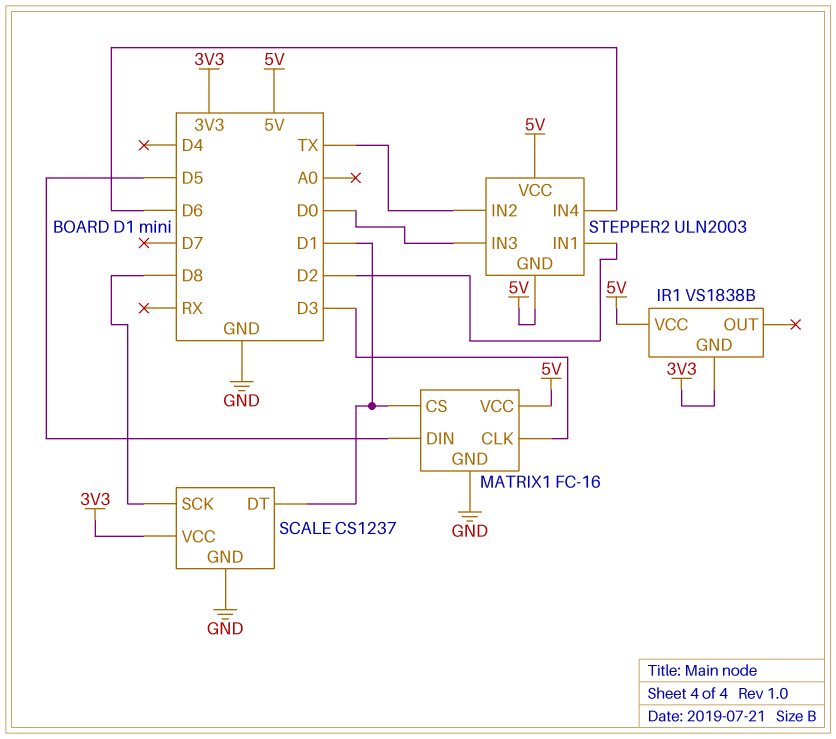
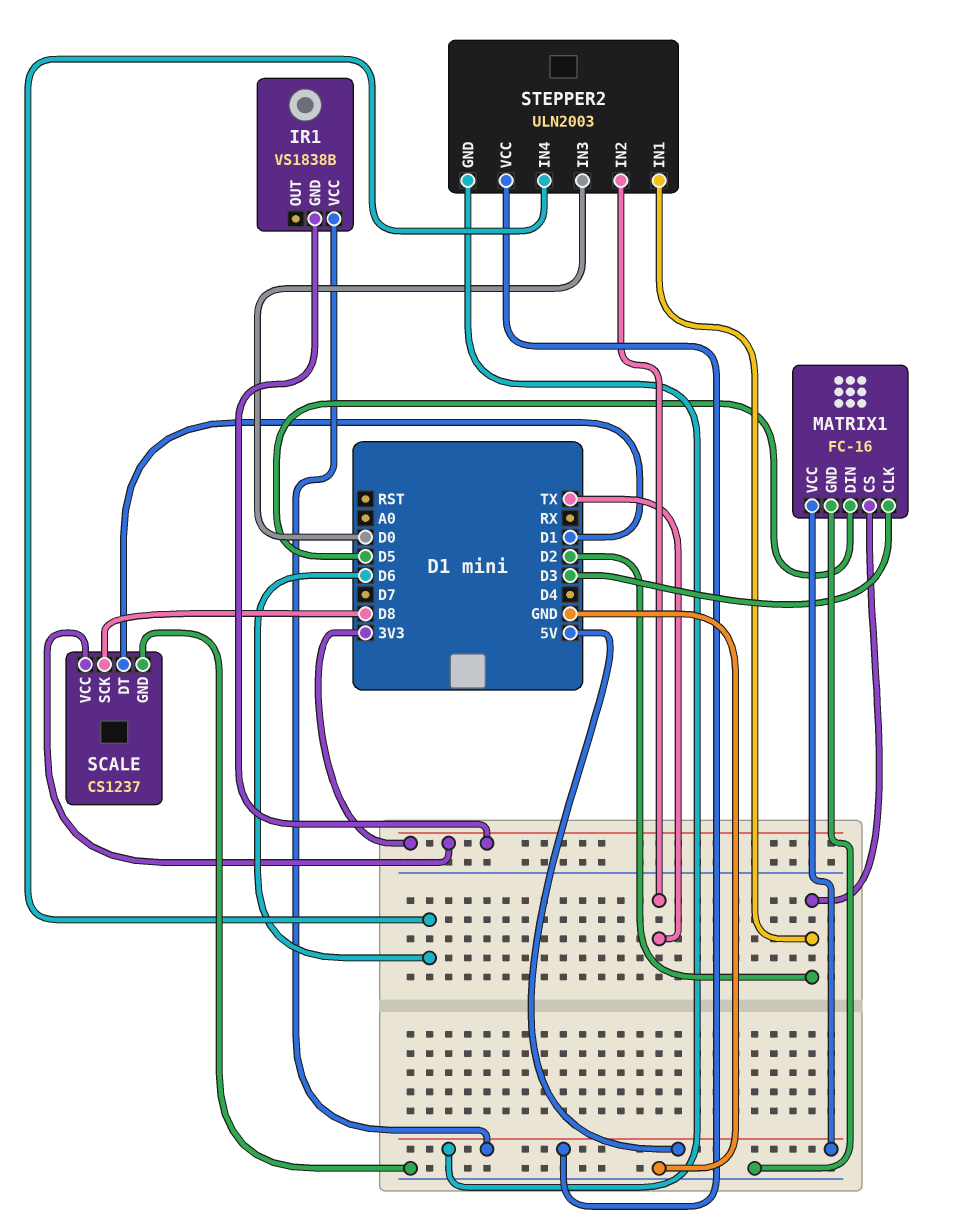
MATRIX1 pin CS: D1 -> D2

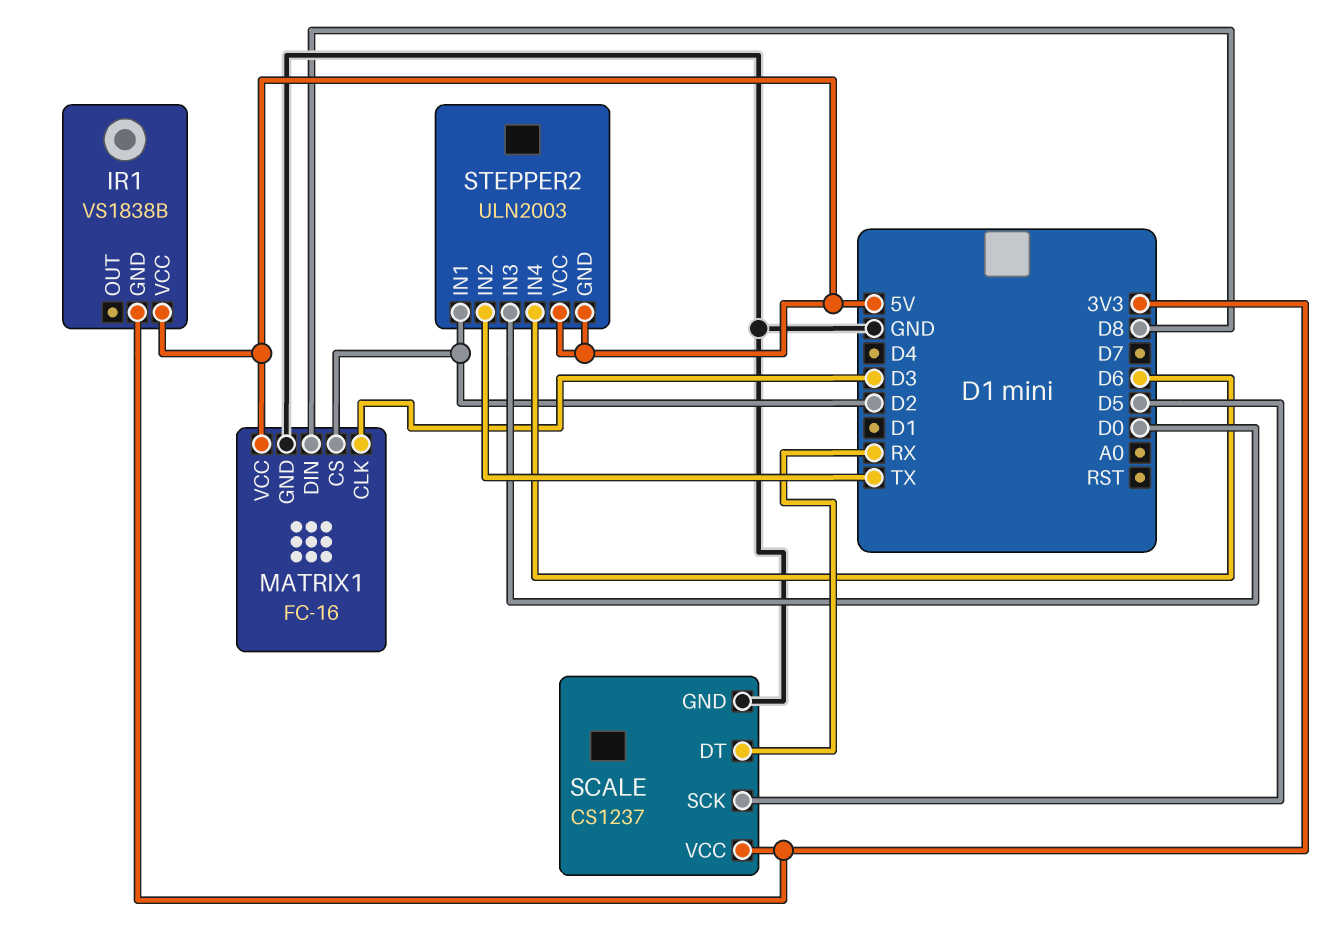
MATRIX1 pin DIN: D5 -> D8
SCALE pin DT: D1 -> RX
SCALE pin SCK: D8 -> D5

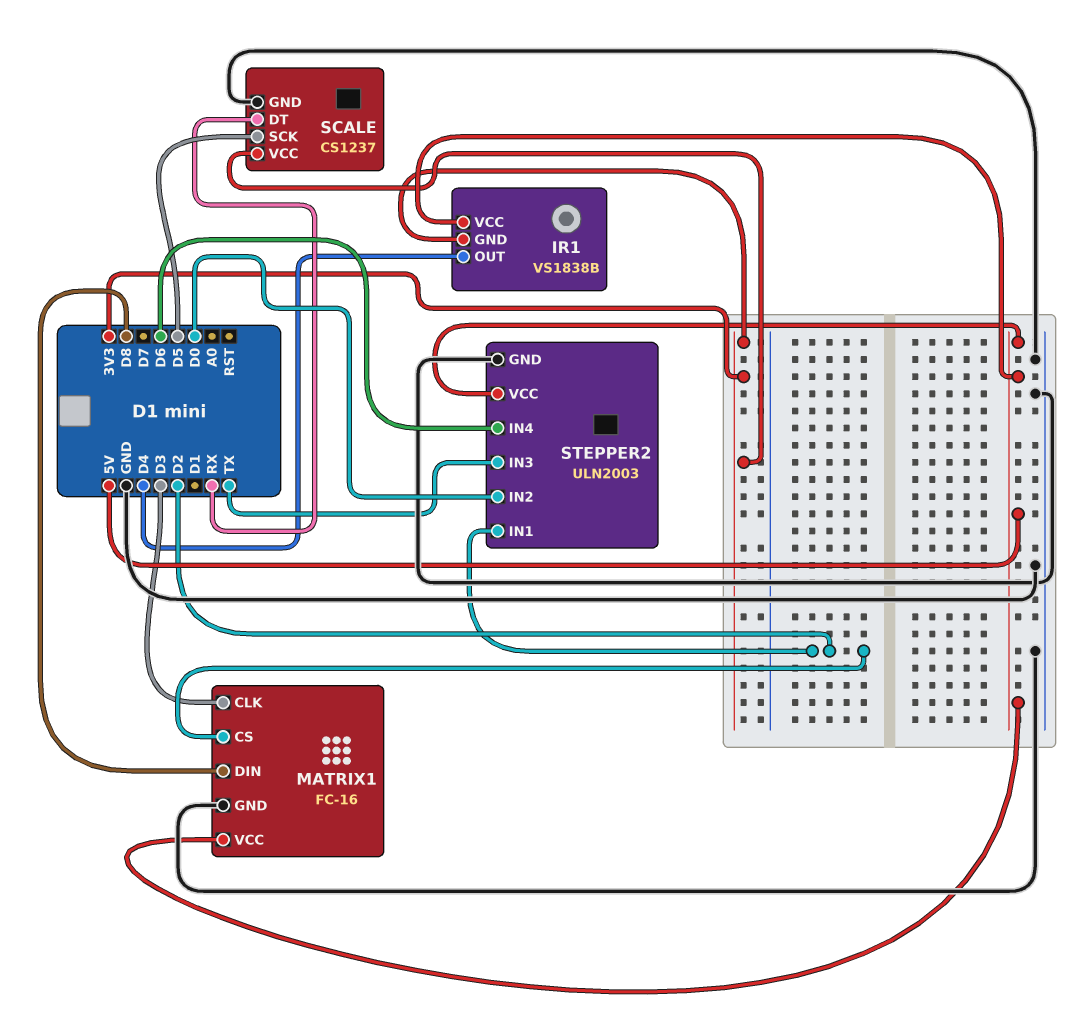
IR1 pin OUT: none -> D4
STEPPER2 pin GND: 5V -> GND
STEPPER2 pin IN2: TX -> D0
STEPPER2 pin IN3: D0 -> TX

